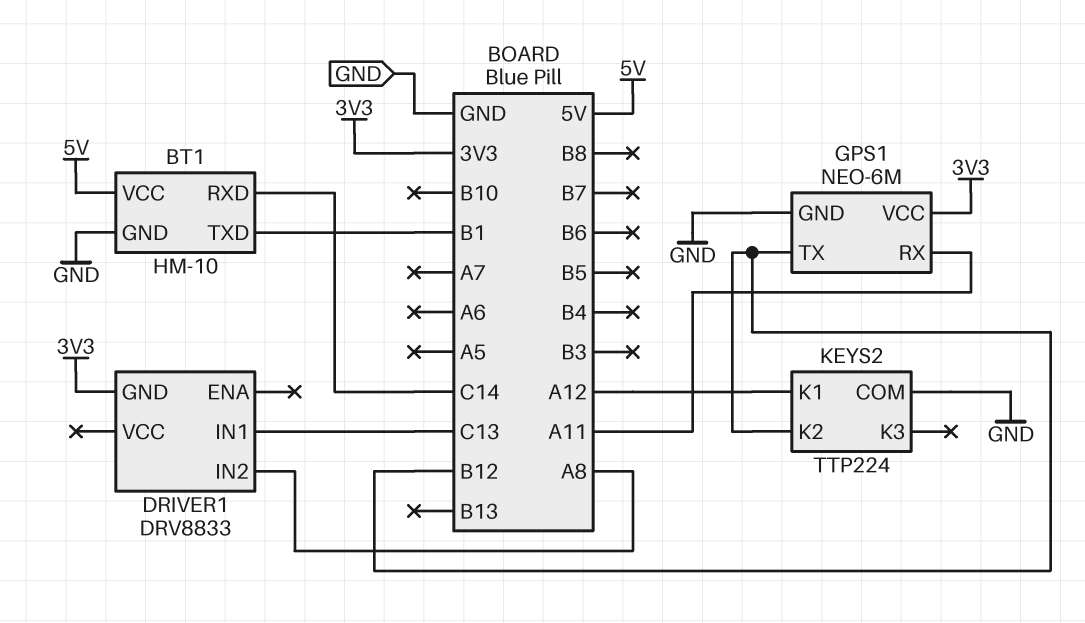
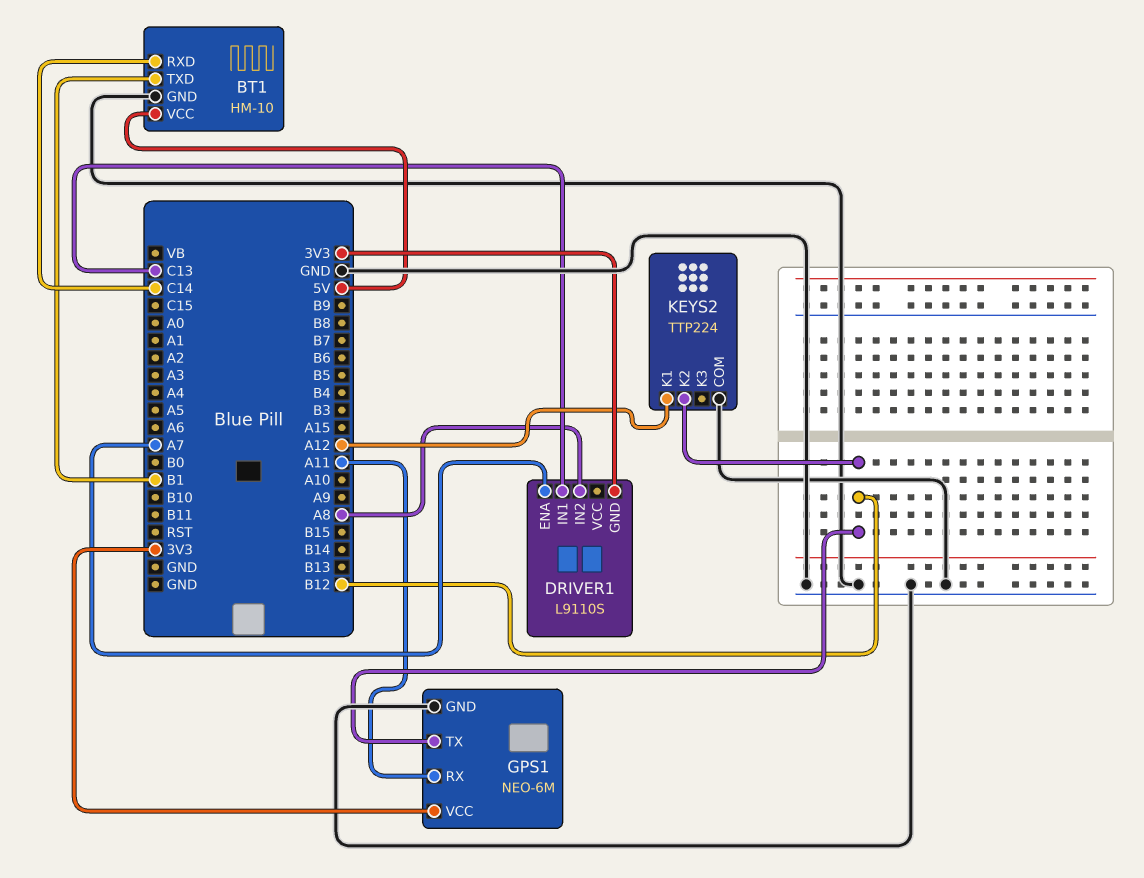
DRIVER1: DRV8833 -> L9110S
DRIVER1 pin ENA: none -> A7

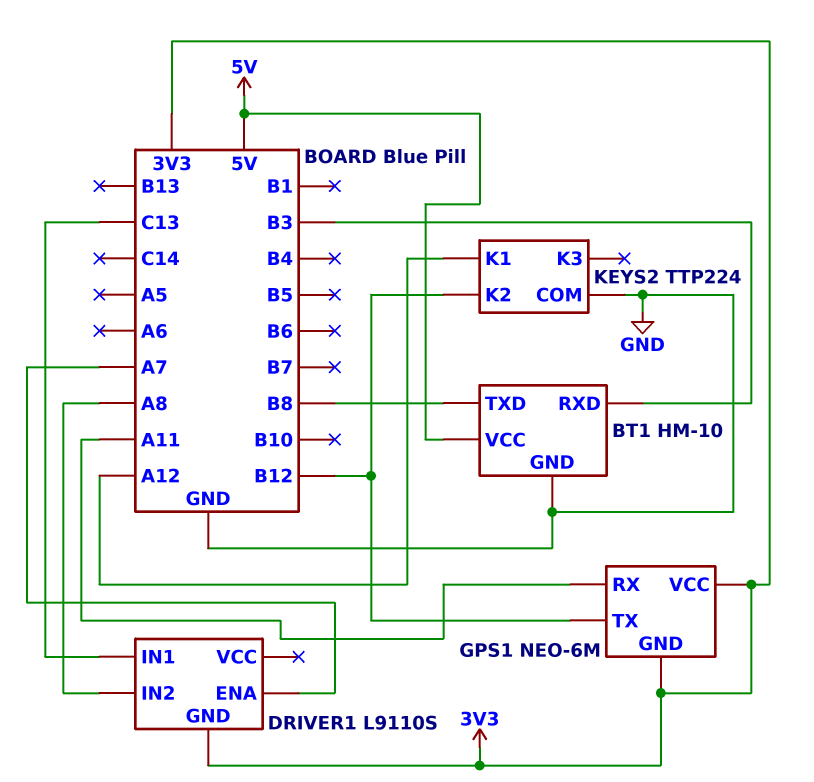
BT1 pin RXD: C14 -> B3
BT1 pin TXD: B1 -> B8
GPS1 pin GND: GND -> 3V3

